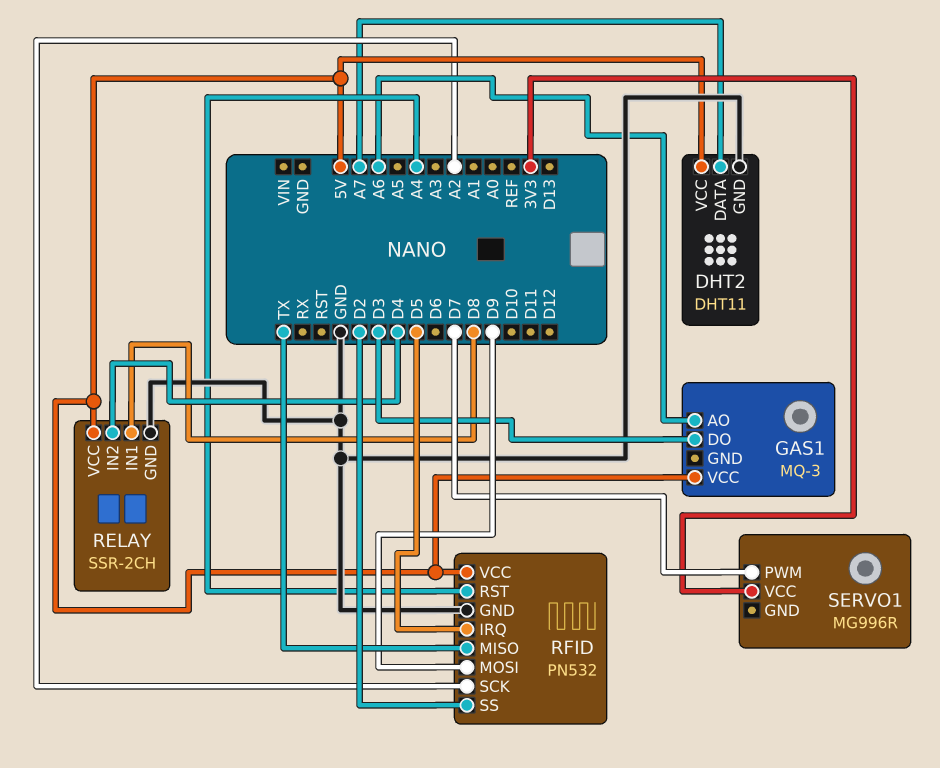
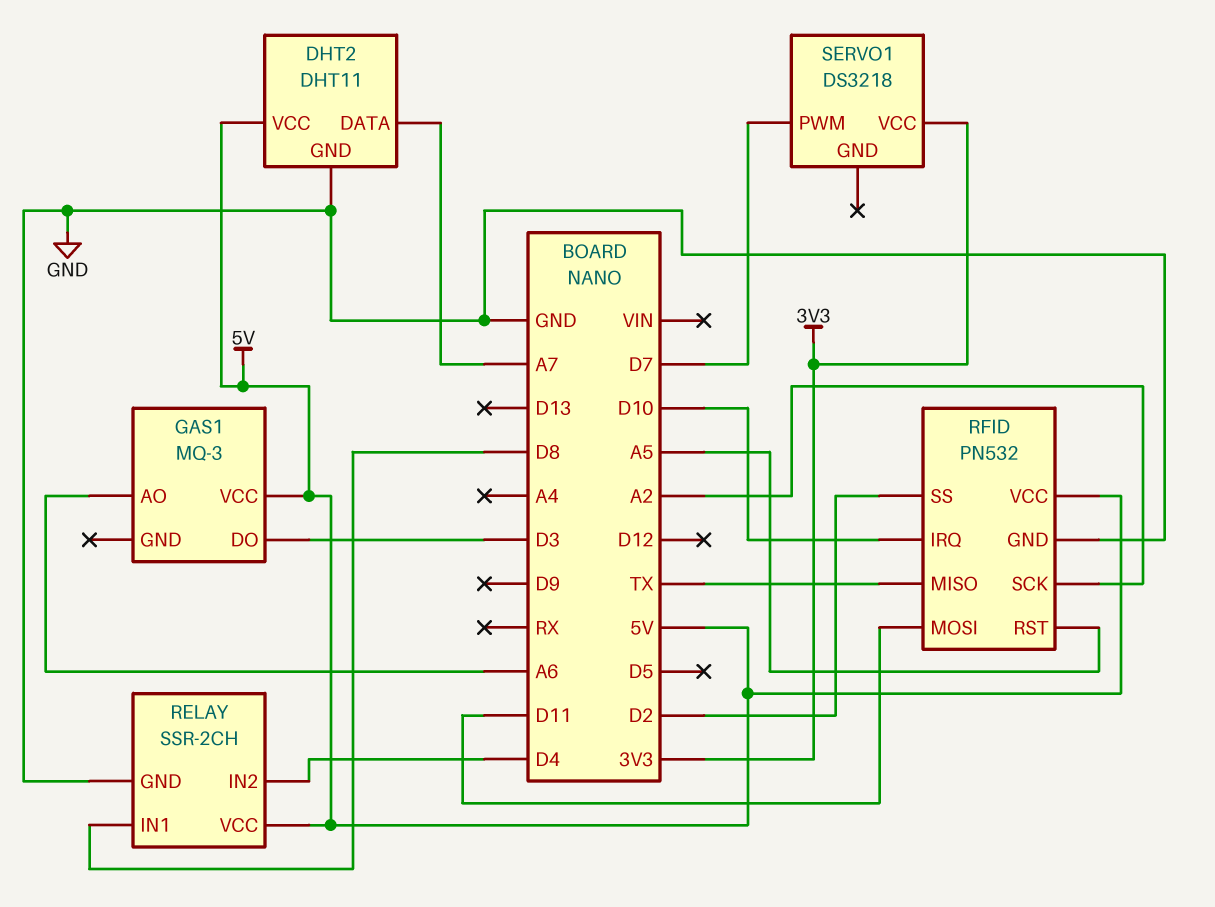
RFID pin IRQ: D5 -> D10
RFID pin MOSI: D9 -> D11
RFID pin RST: A4 -> A5
SERVO1: MG996R -> DS3218

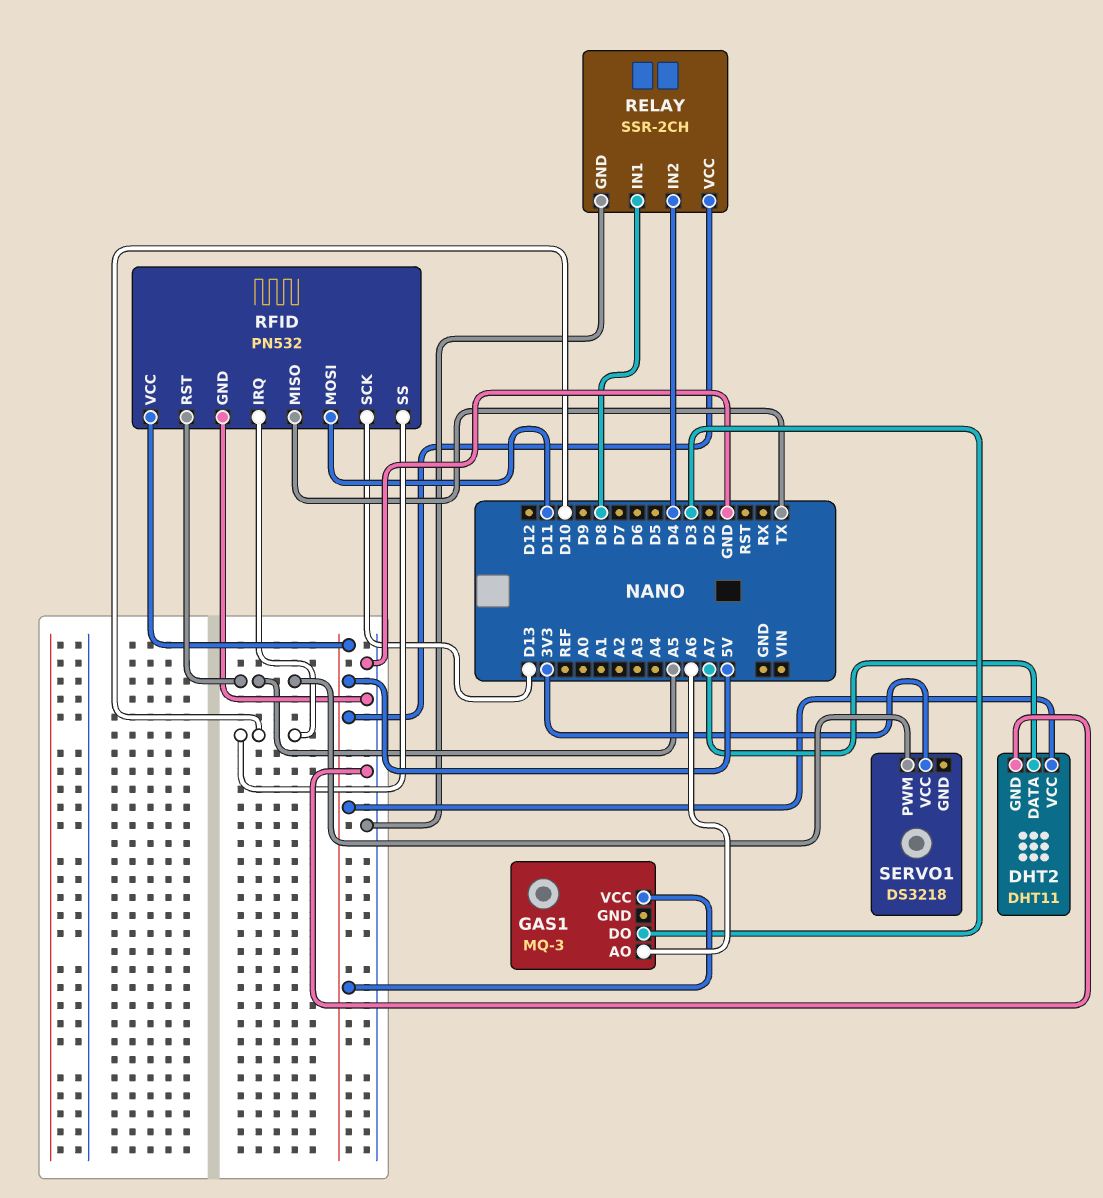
RFID pin SCK: A2 -> D13
RFID pin SS: D2 -> D10
SERVO1 pin PWM: D7 -> A5

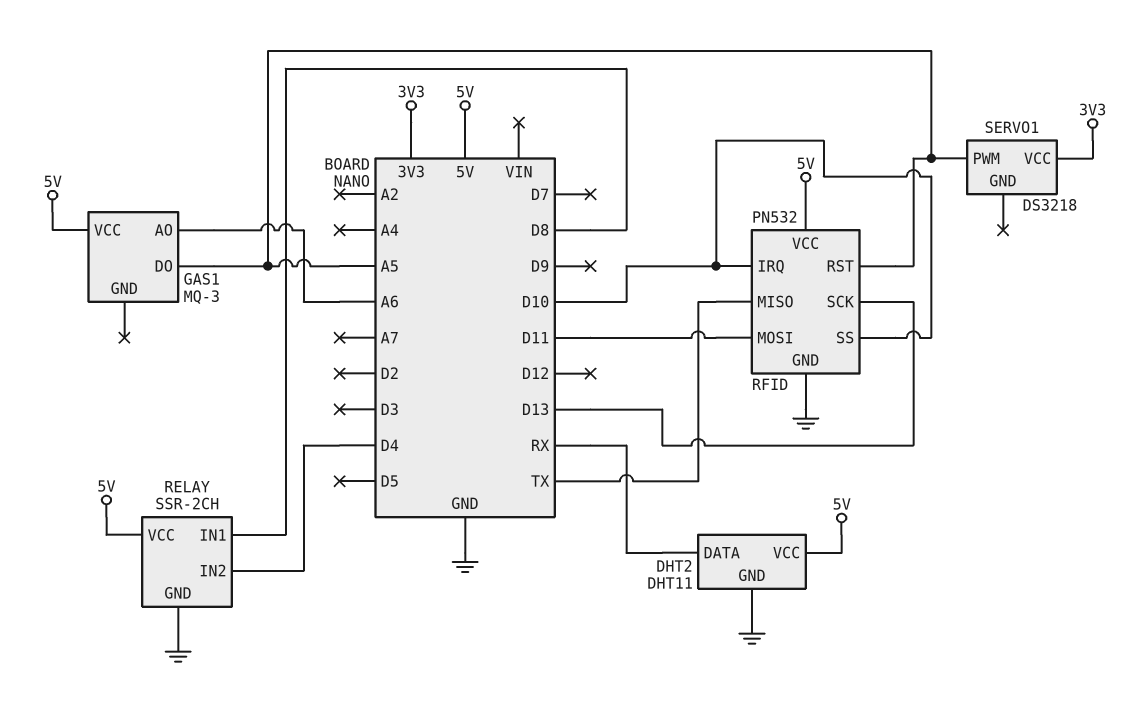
DHT2 pin DATA: A7 -> RX
GAS1 pin DO: D3 -> A5

